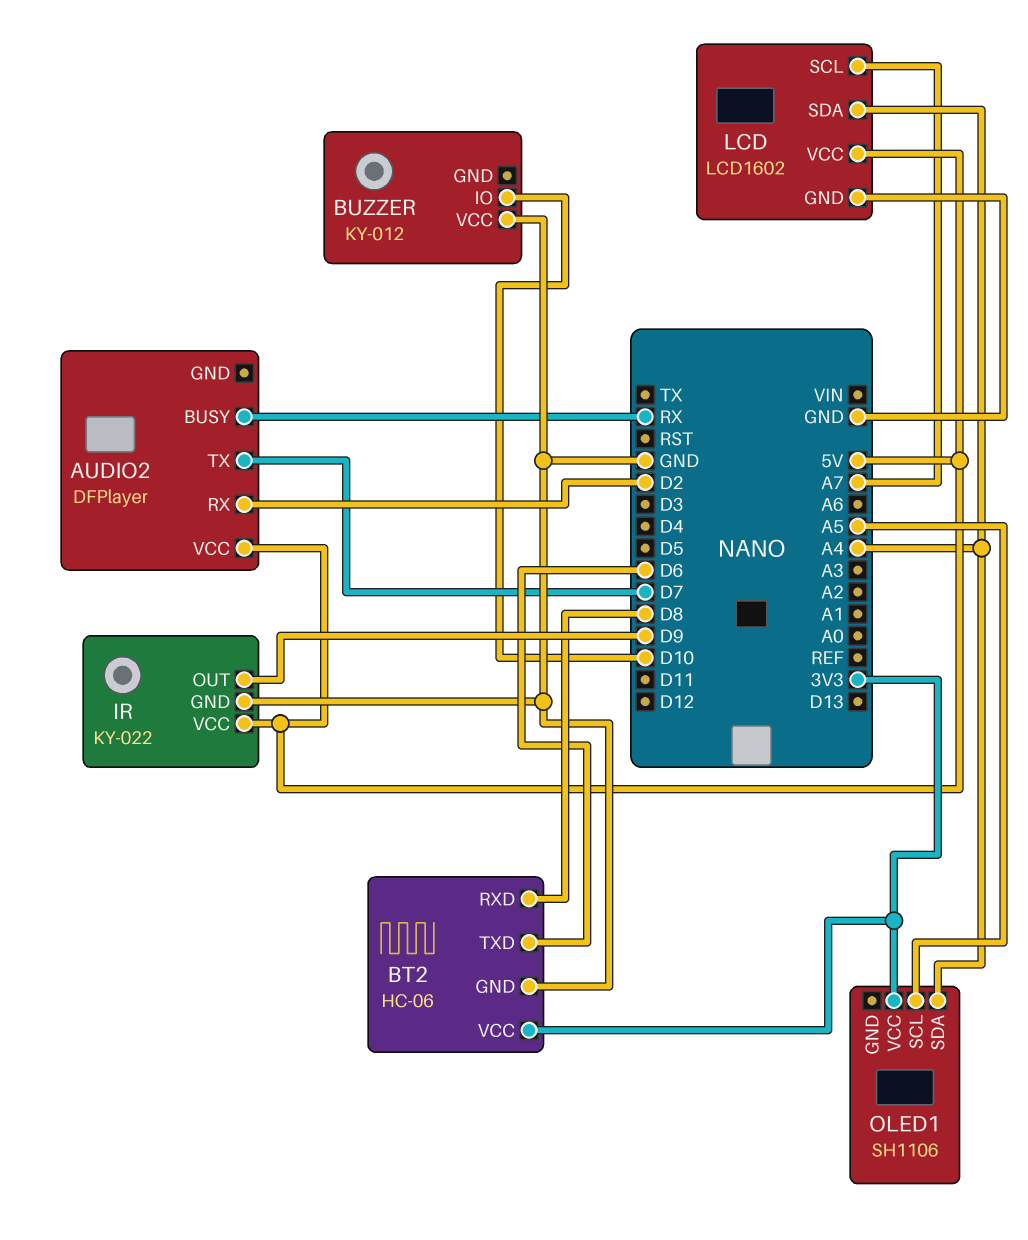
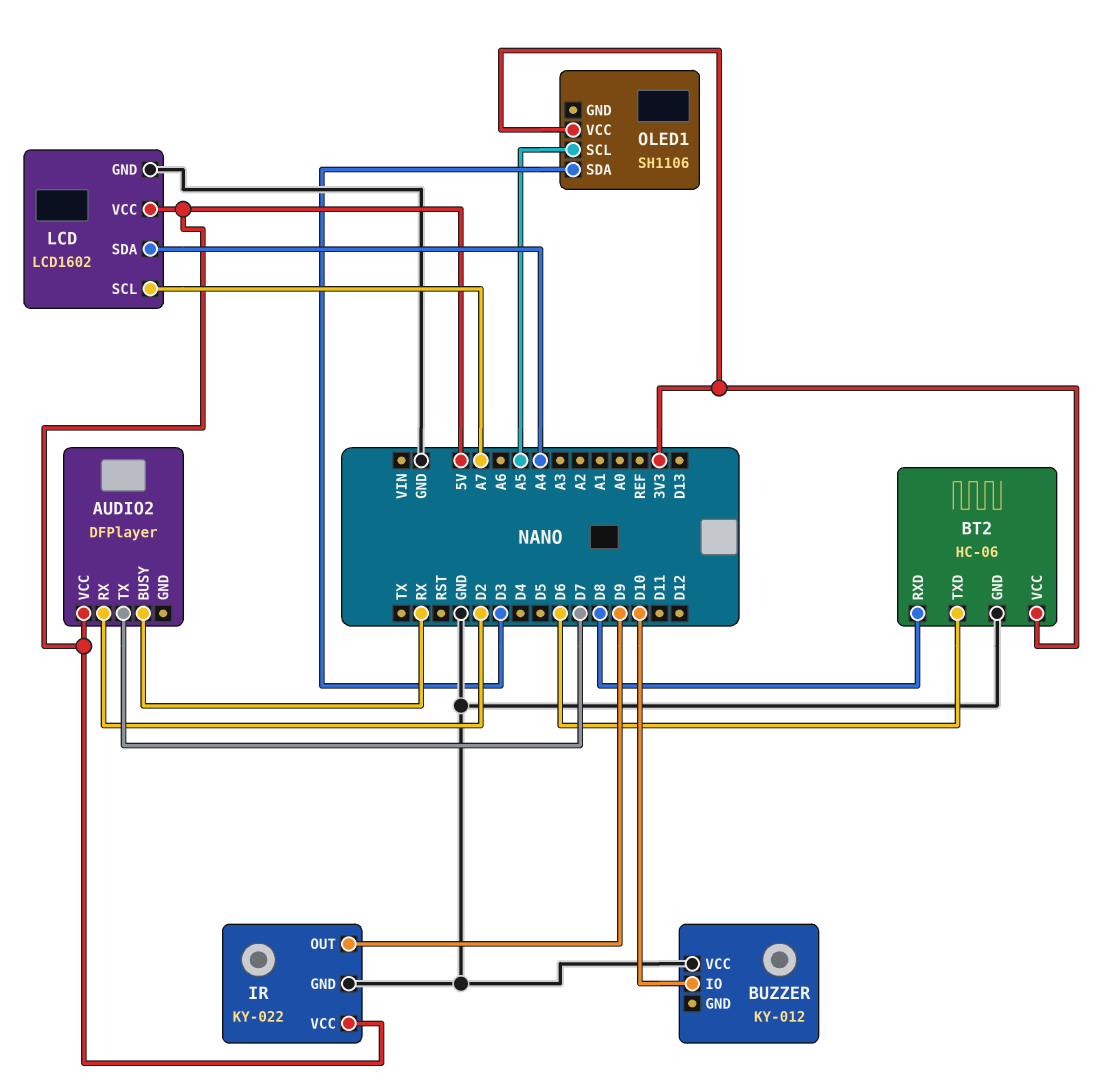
OLED1 pin SDA: A4 -> D3

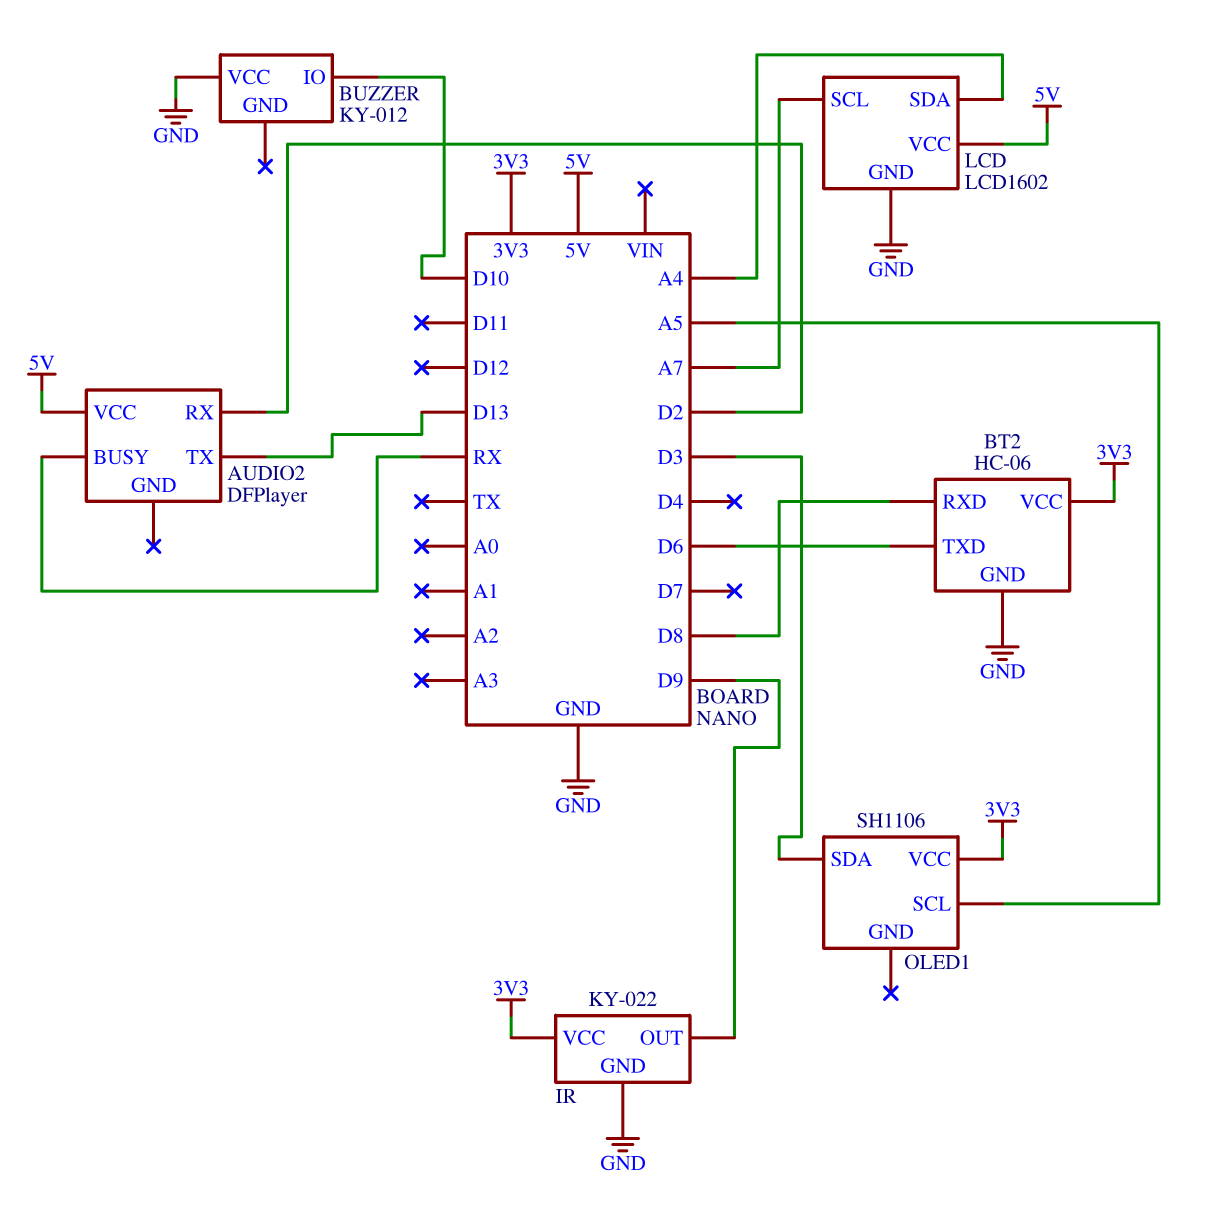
AUDIO2 pin TX: D7 -> D13
IR pin VCC: 5V -> 3V3

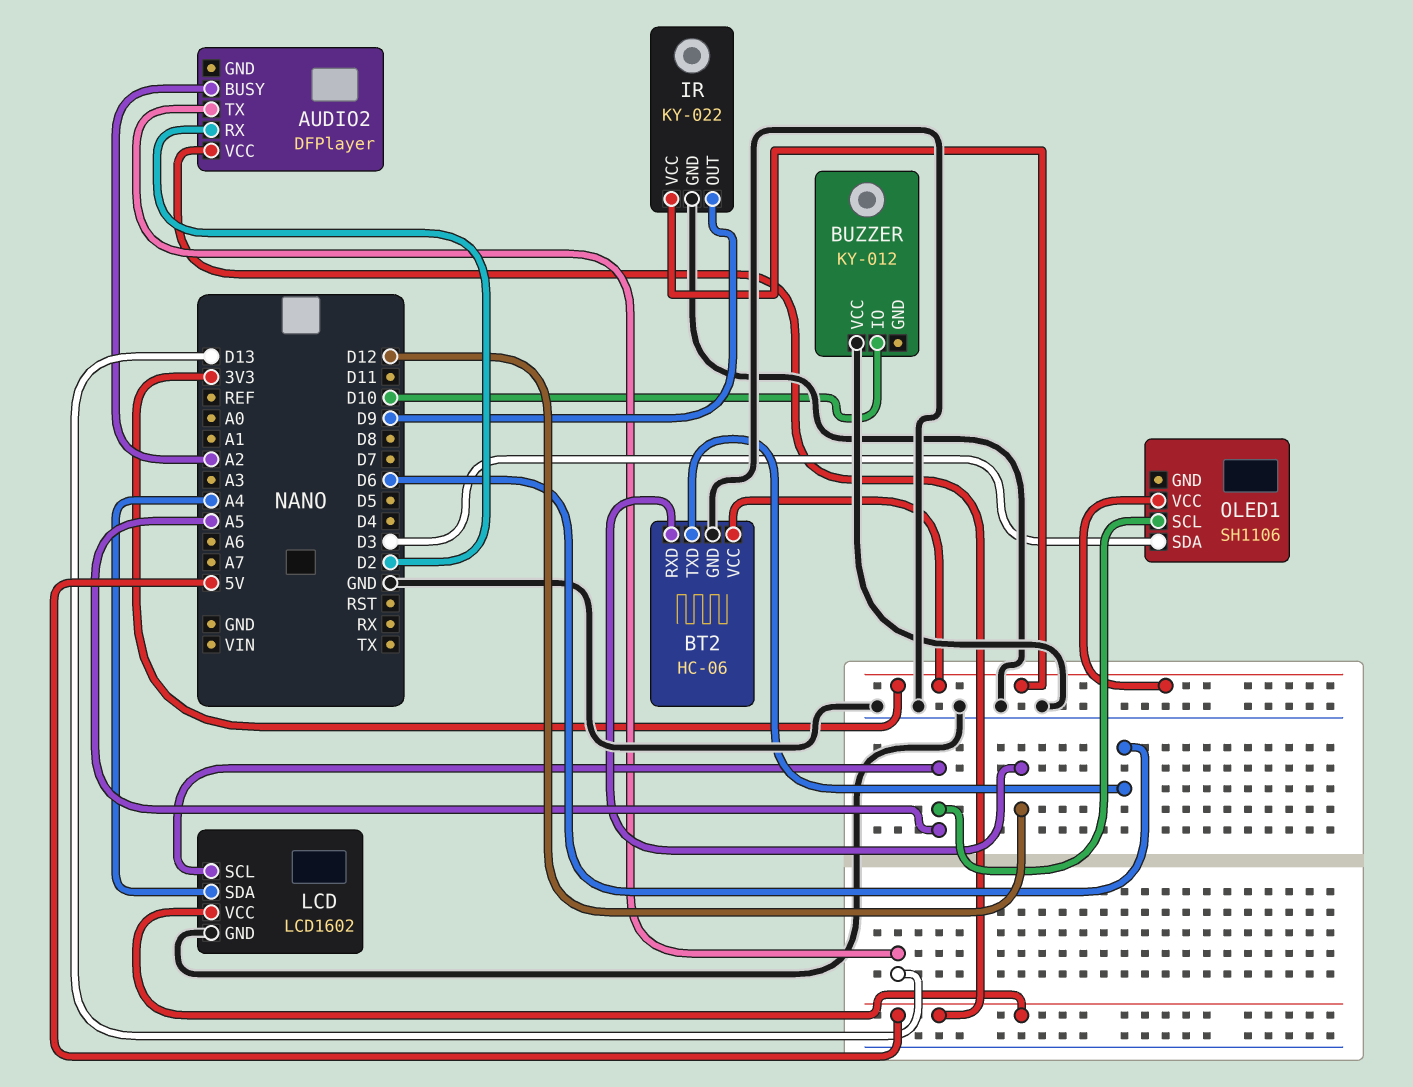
AUDIO2 pin BUSY: RX -> A2
BT2 pin RXD: D8 -> D12
LCD pin SCL: A7 -> A5

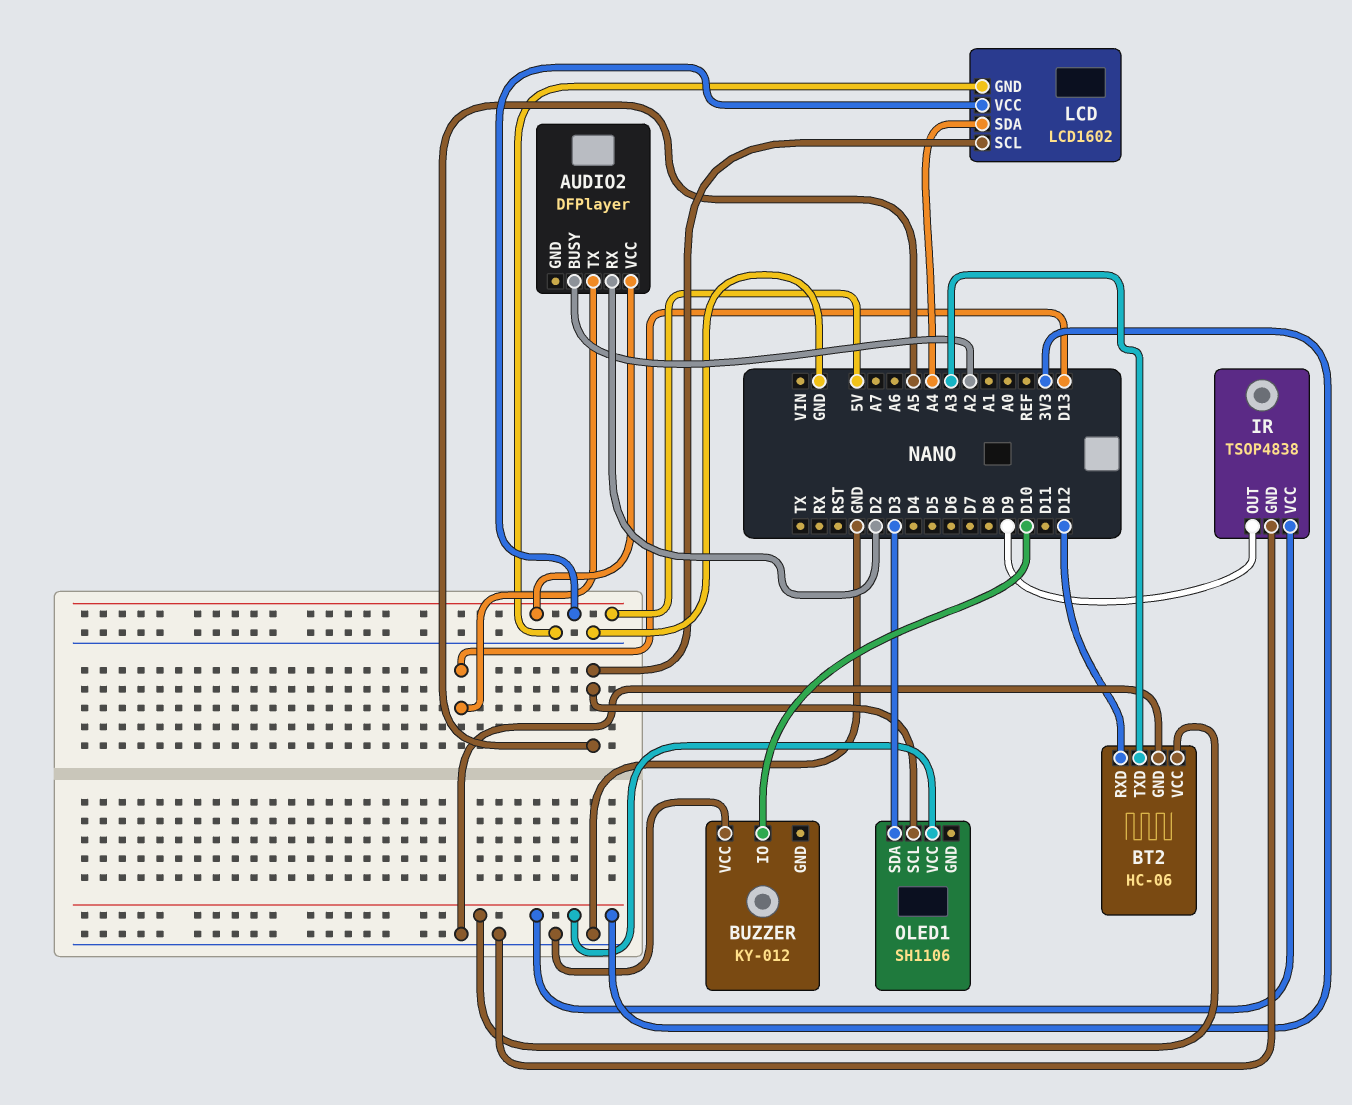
BT2 pin TXD: D6 -> A3
IR: KY-022 -> TSOP4838

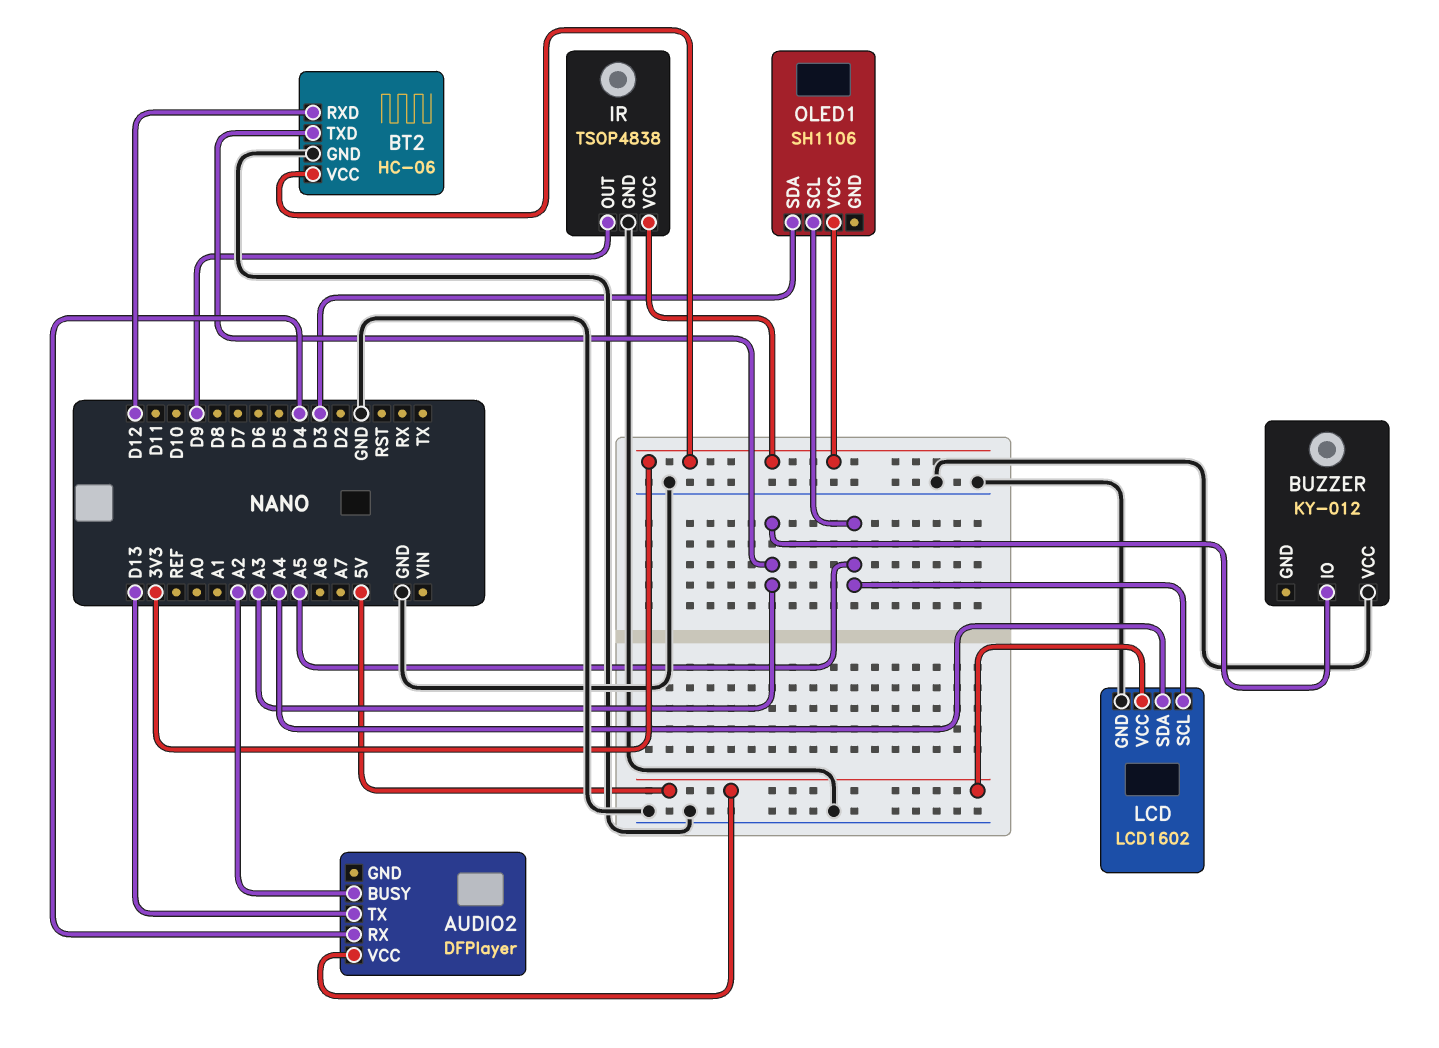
AUDIO2 pin RX: D2 -> D4
BUZZER pin IO: D10 -> A3

